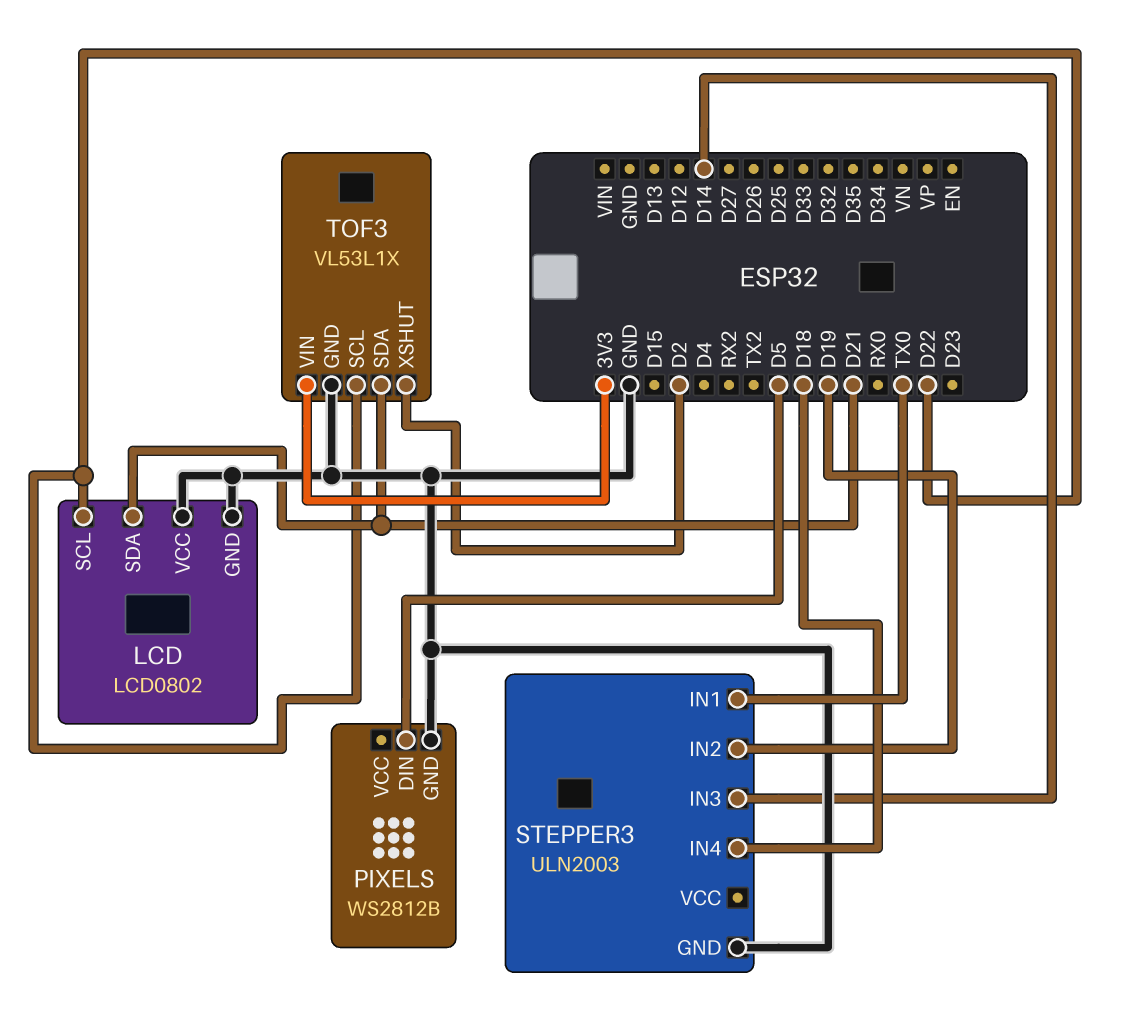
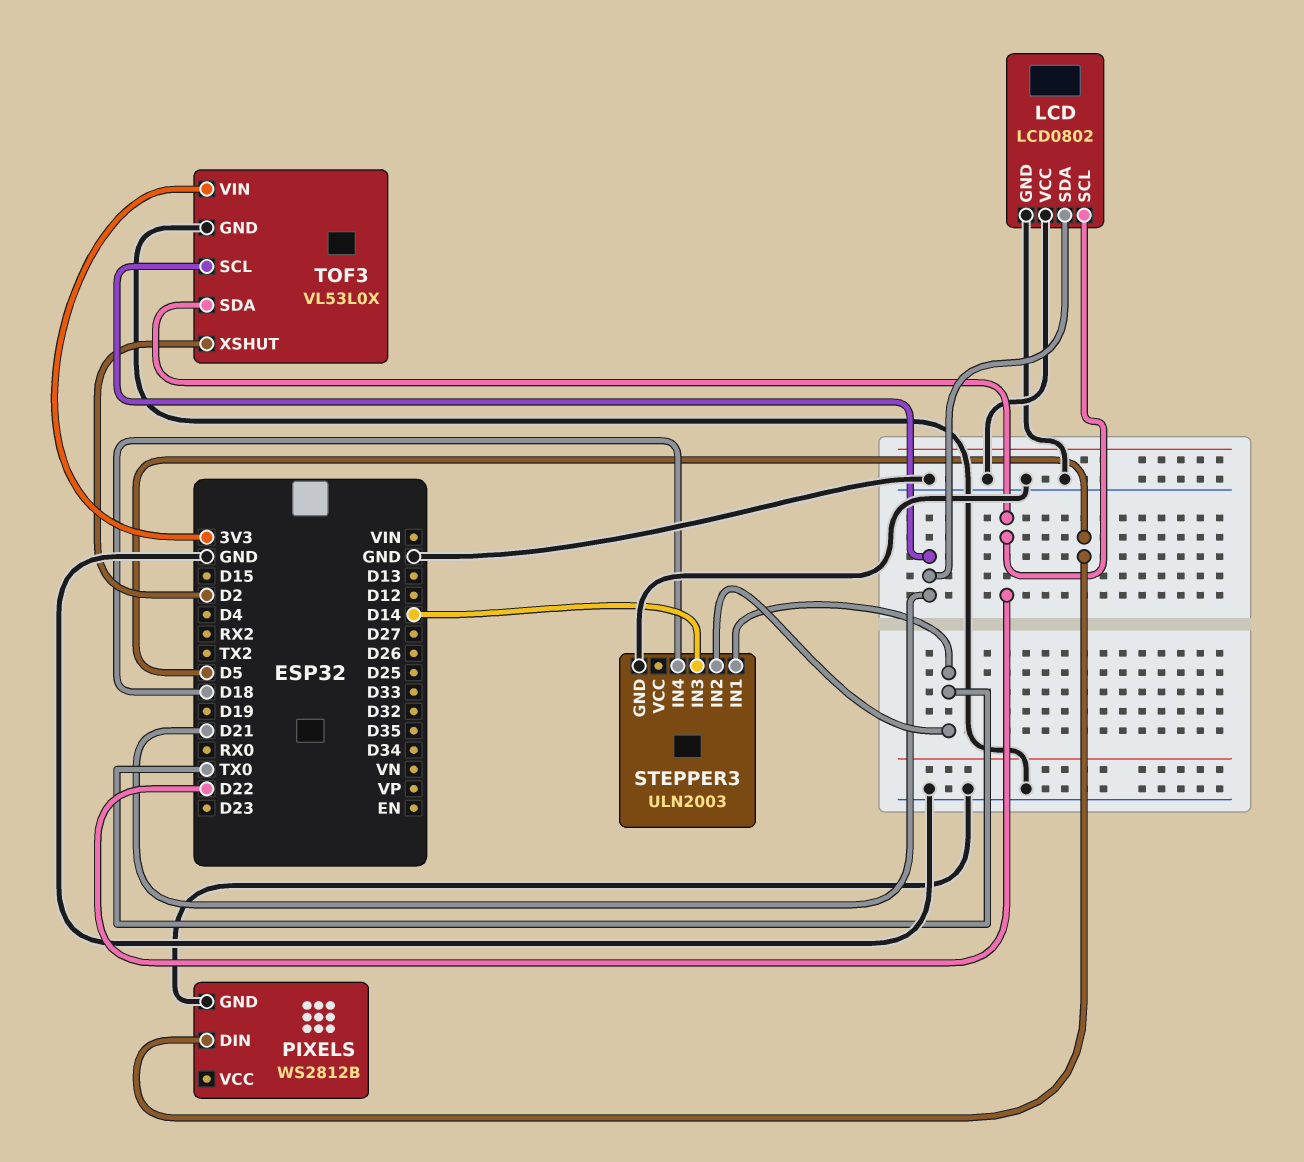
STEPPER3 pin IN2: D19 -> TX0
TOF3: VL53L1X -> VL53L0X
TOF3 pin SCL: D22 -> D21
TOF3 pin SDA: D21 -> D22

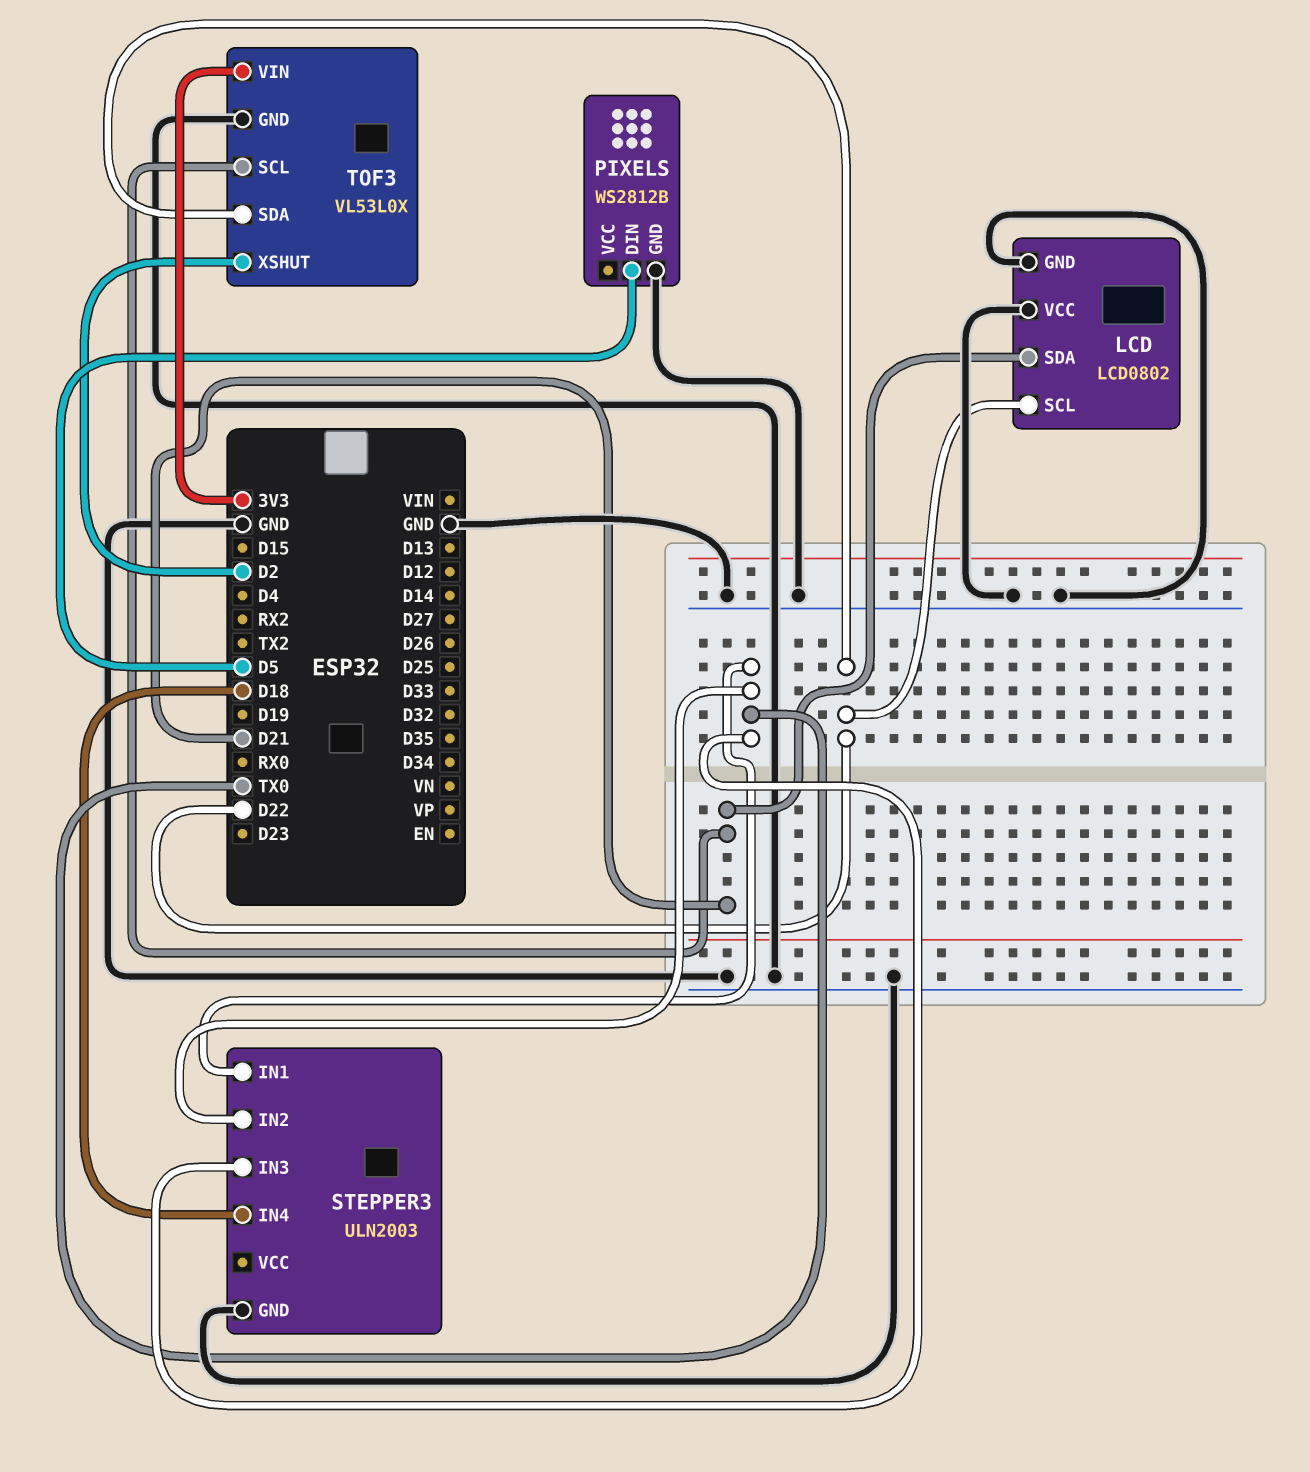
STEPPER3 pin IN3: D14 -> TX0

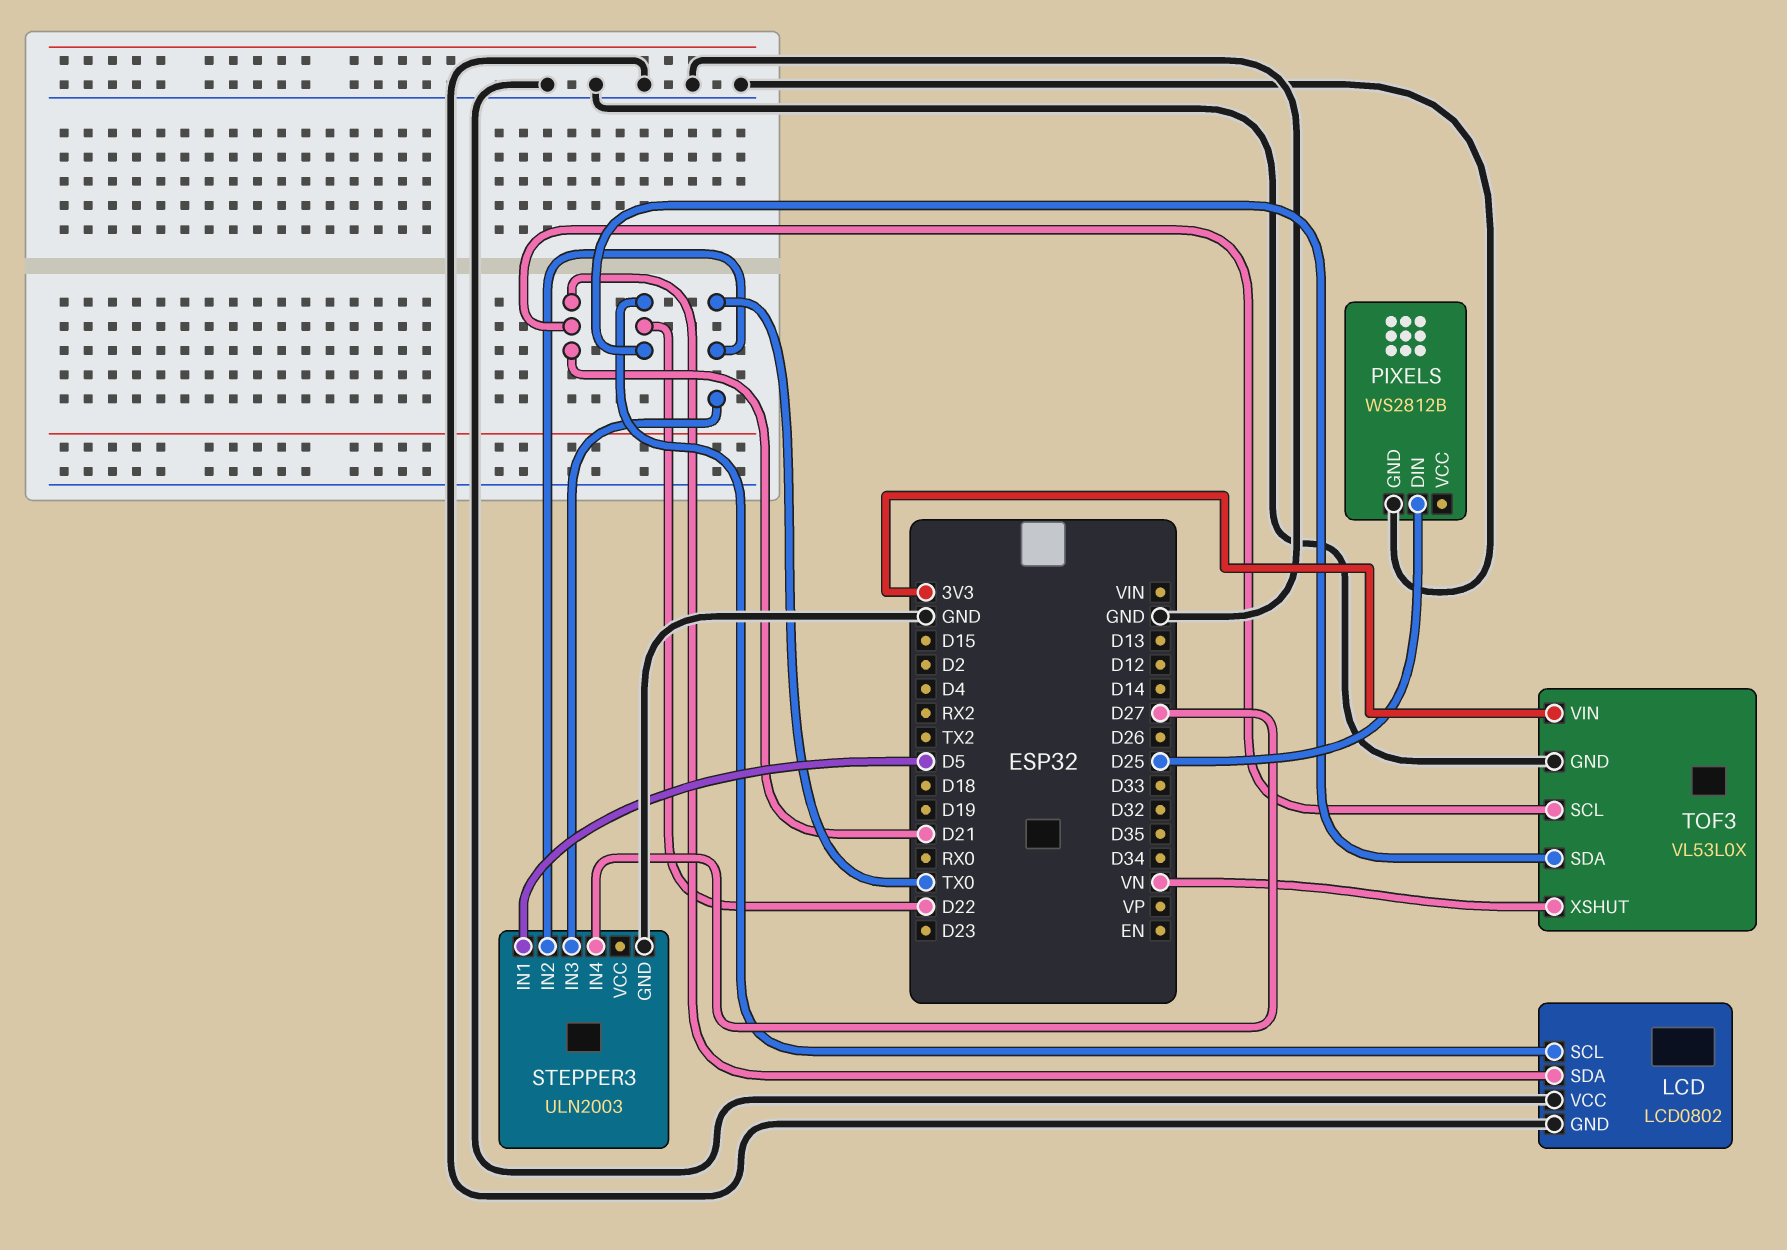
PIXELS pin DIN: D5 -> D25
STEPPER3 pin IN1: TX0 -> D5
STEPPER3 pin IN4: D18 -> D27
TOF3 pin XSHUT: D2 -> VN

